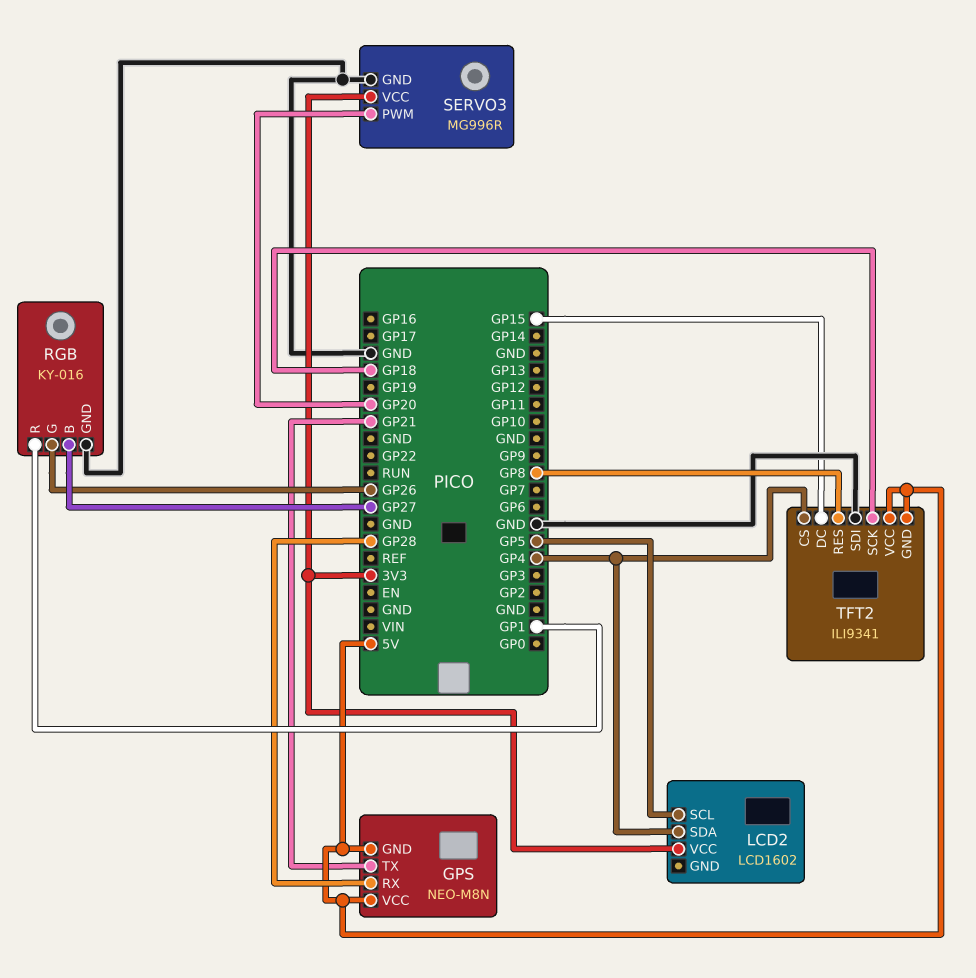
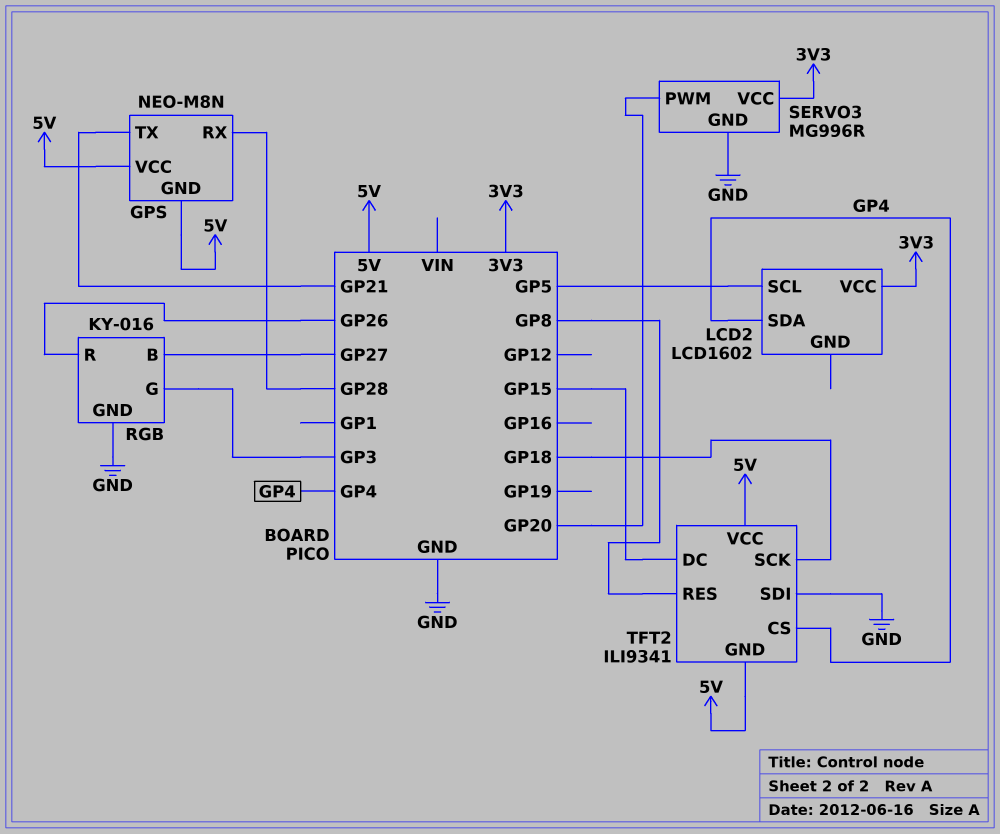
RGB pin G: GP26 -> GP3
RGB pin R: GP1 -> GP26

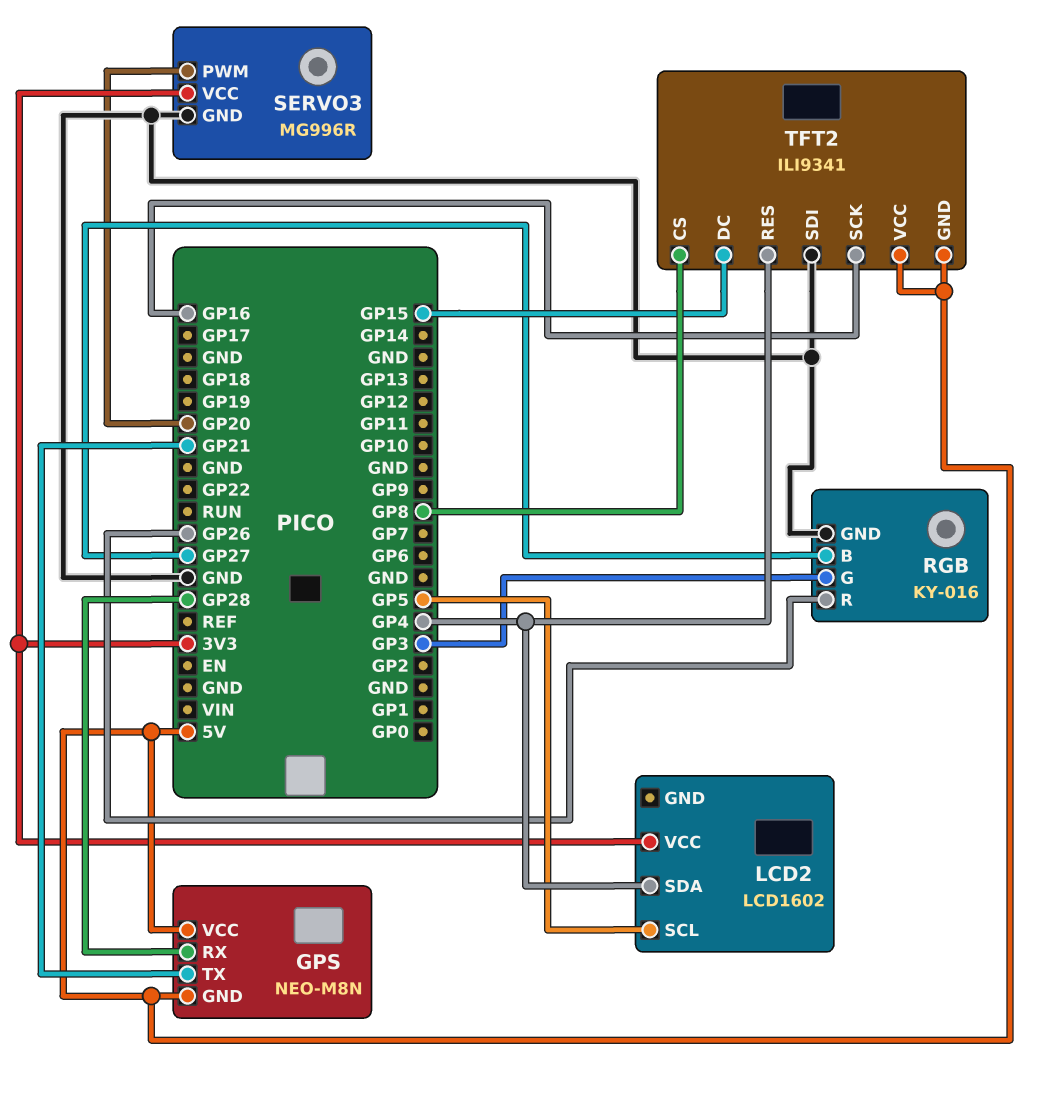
TFT2 pin CS: GP4 -> GP8
TFT2 pin RES: GP8 -> GP4
TFT2 pin SCK: GP18 -> GP16

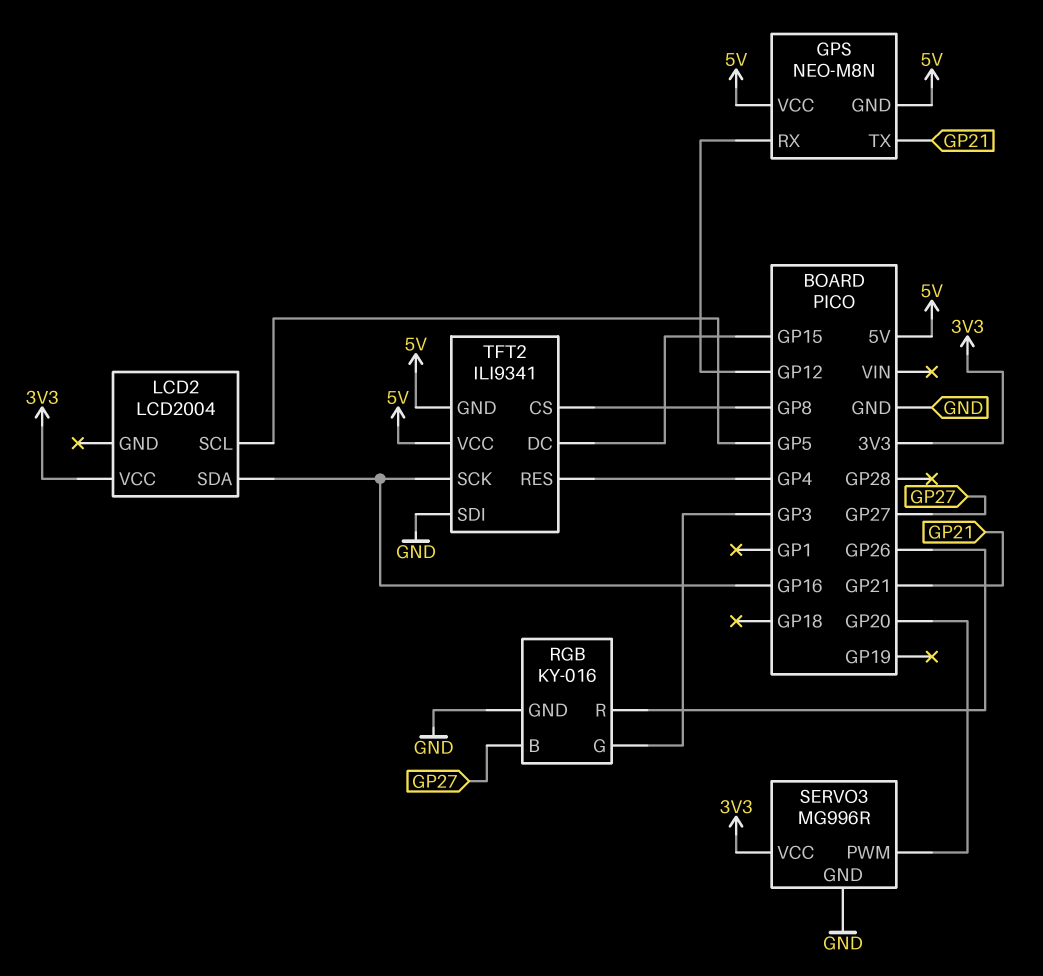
GPS pin RX: GP28 -> GP12
LCD2: LCD1602 -> LCD2004
LCD2 pin SDA: GP4 -> GP16

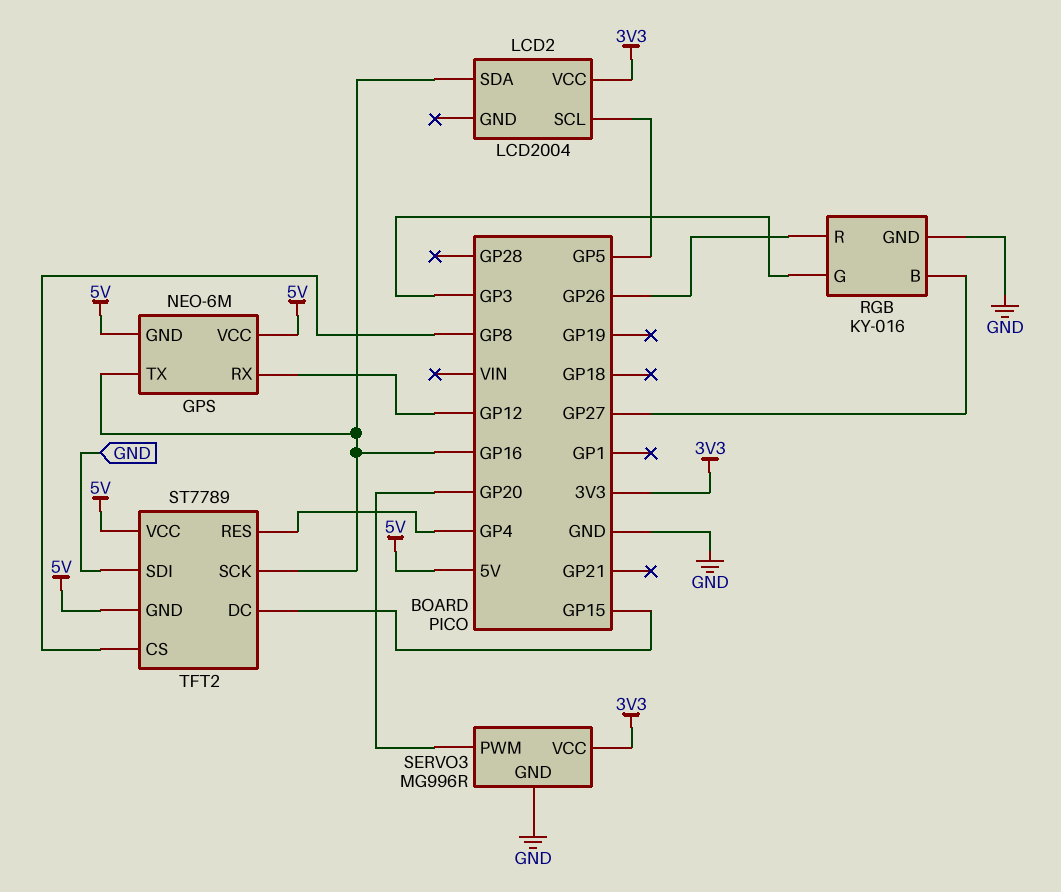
GPS: NEO-M8N -> NEO-6M
GPS pin TX: GP21 -> GP16
TFT2: ILI9341 -> ST7789

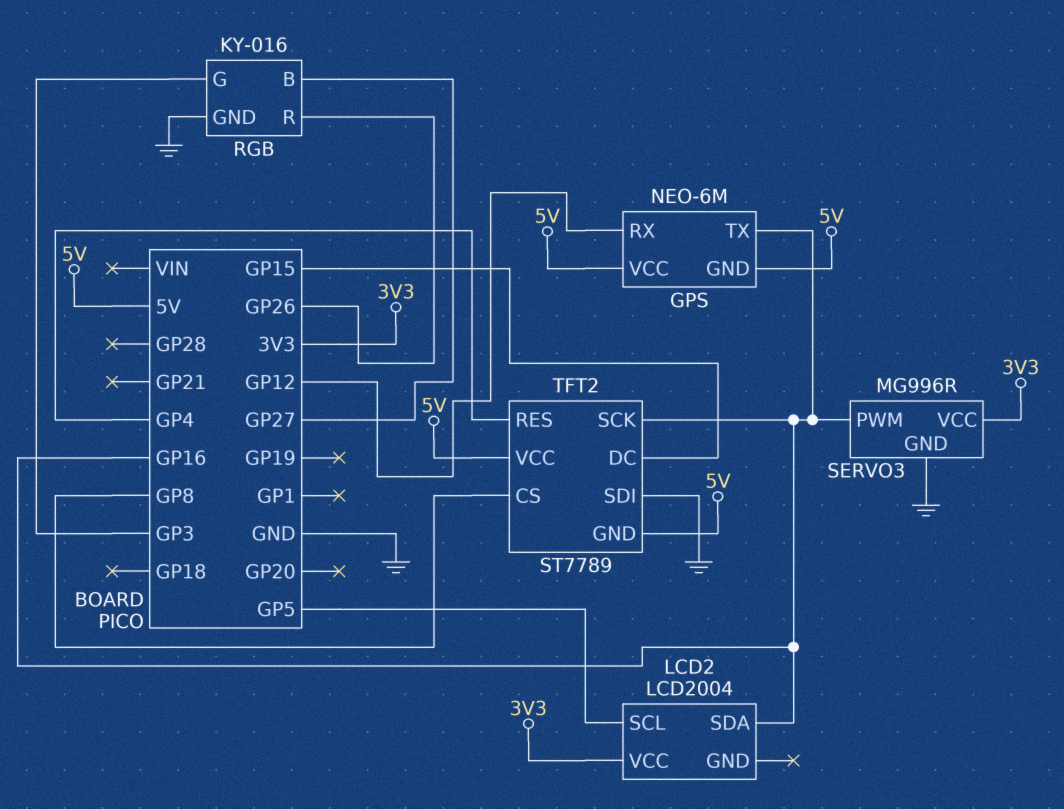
SERVO3 pin PWM: GP20 -> GP16

